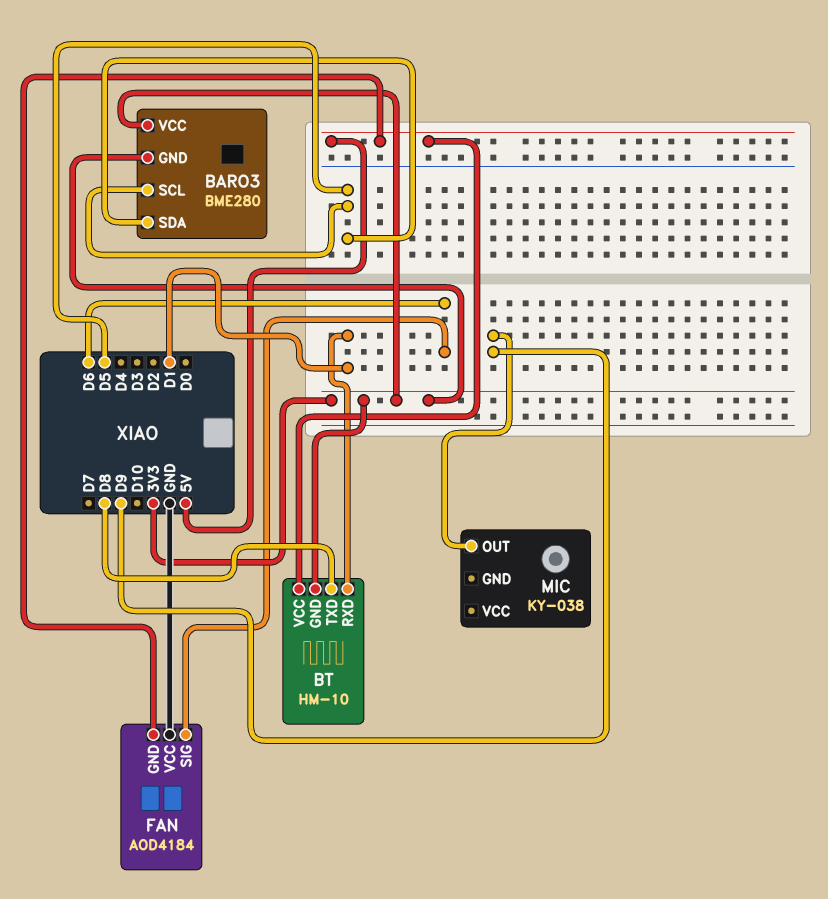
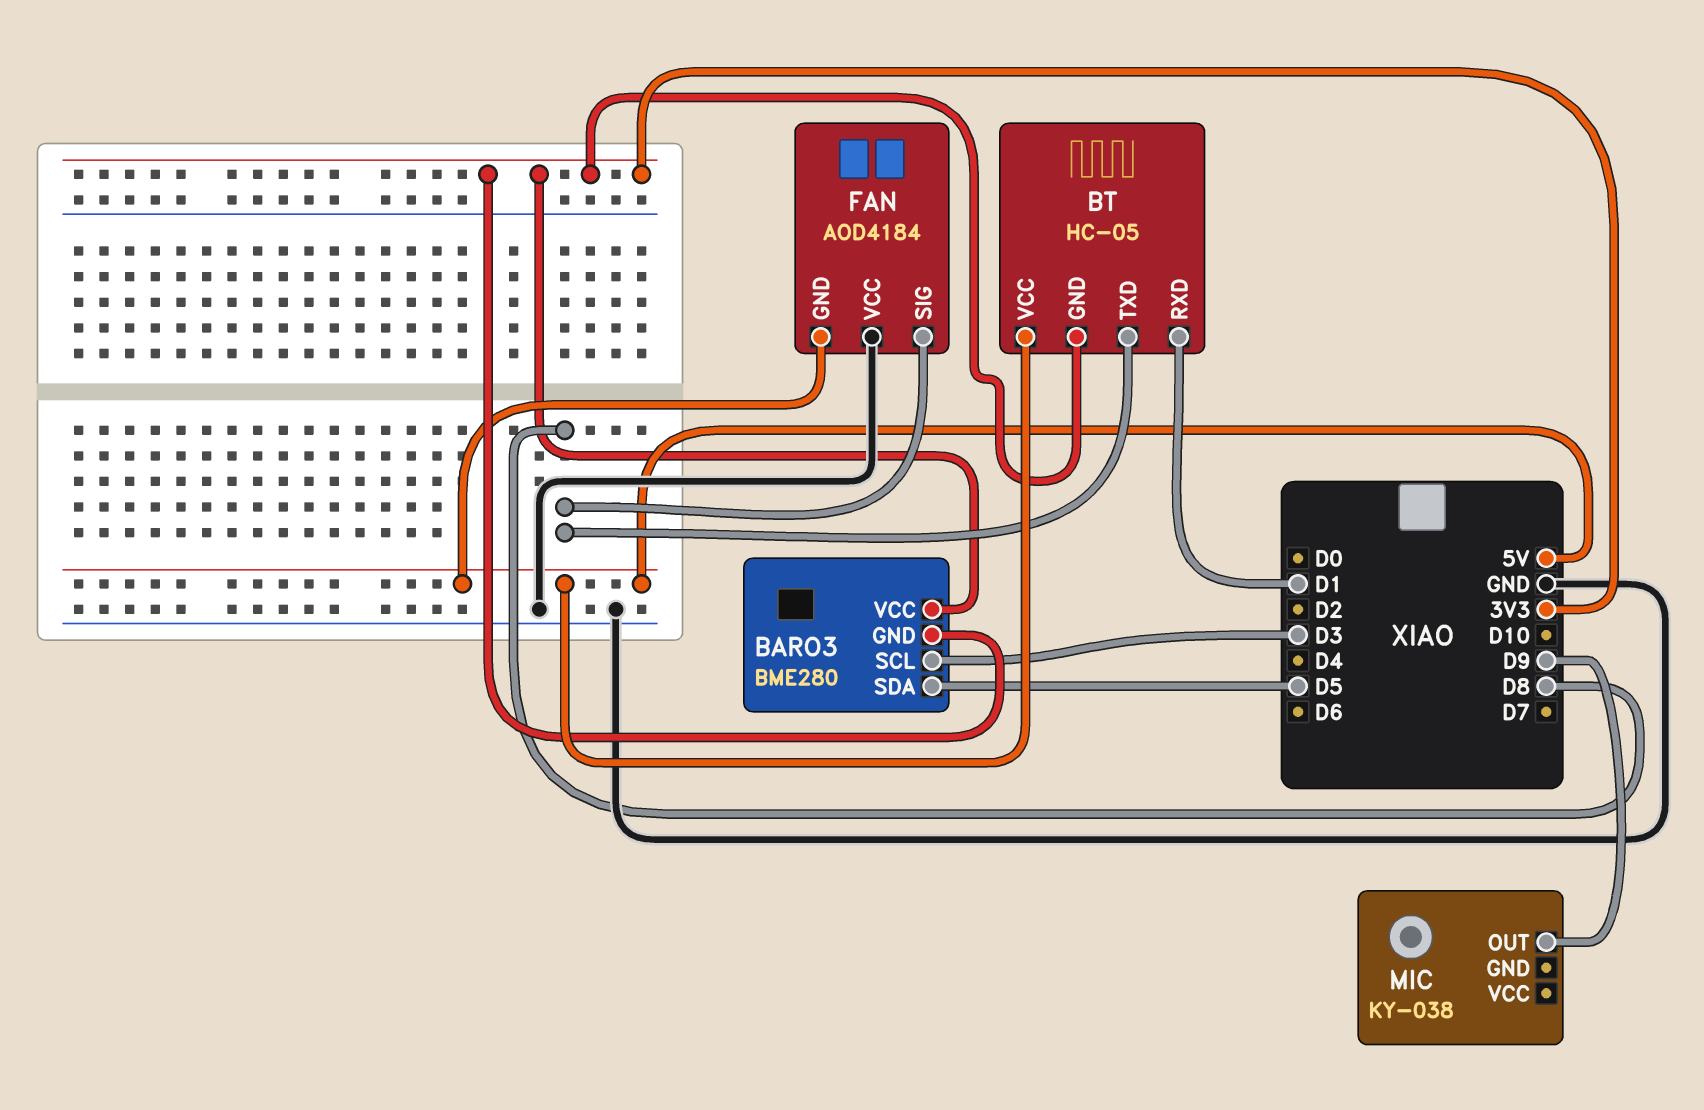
BARO3 pin SCL: D5 -> D3
BT: HM-10 -> HC-05
FAN pin SIG: D6 -> D8

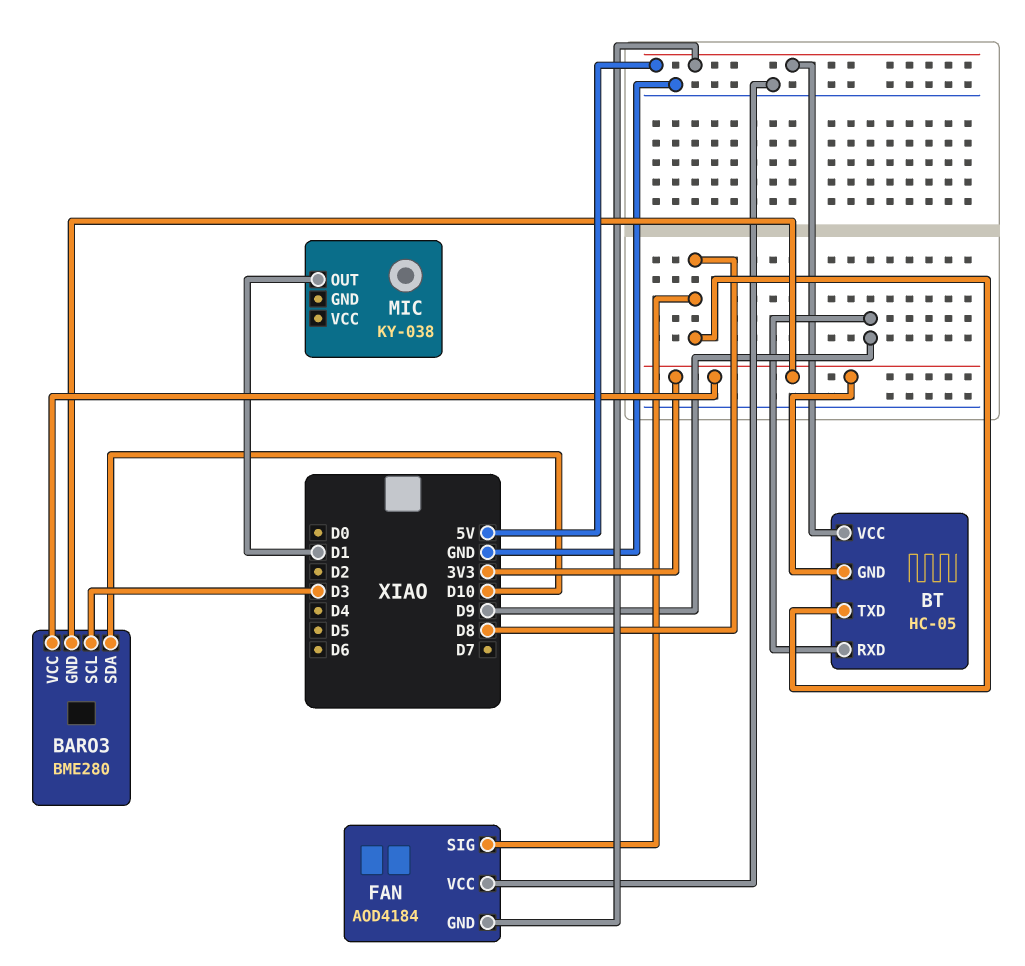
BARO3 pin SDA: D5 -> D10
BT pin RXD: D1 -> D9
MIC pin OUT: D9 -> D1

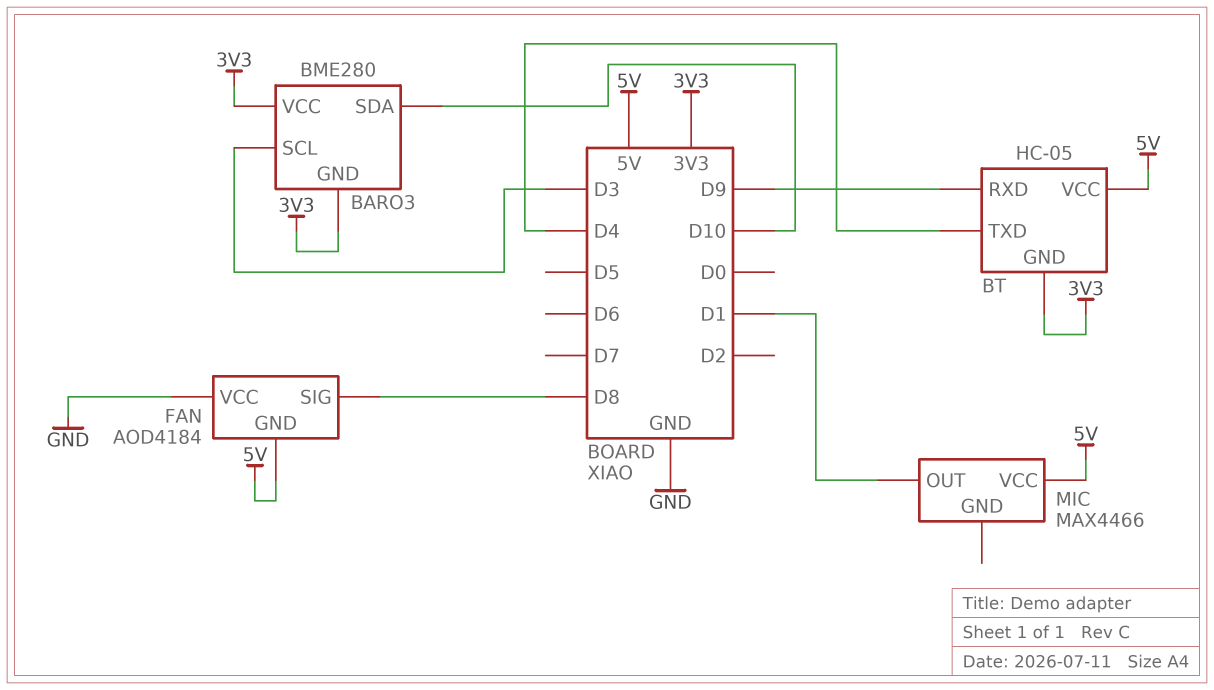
BT pin TXD: D8 -> D4
MIC: KY-038 -> MAX4466
MIC pin VCC: none -> 5V

